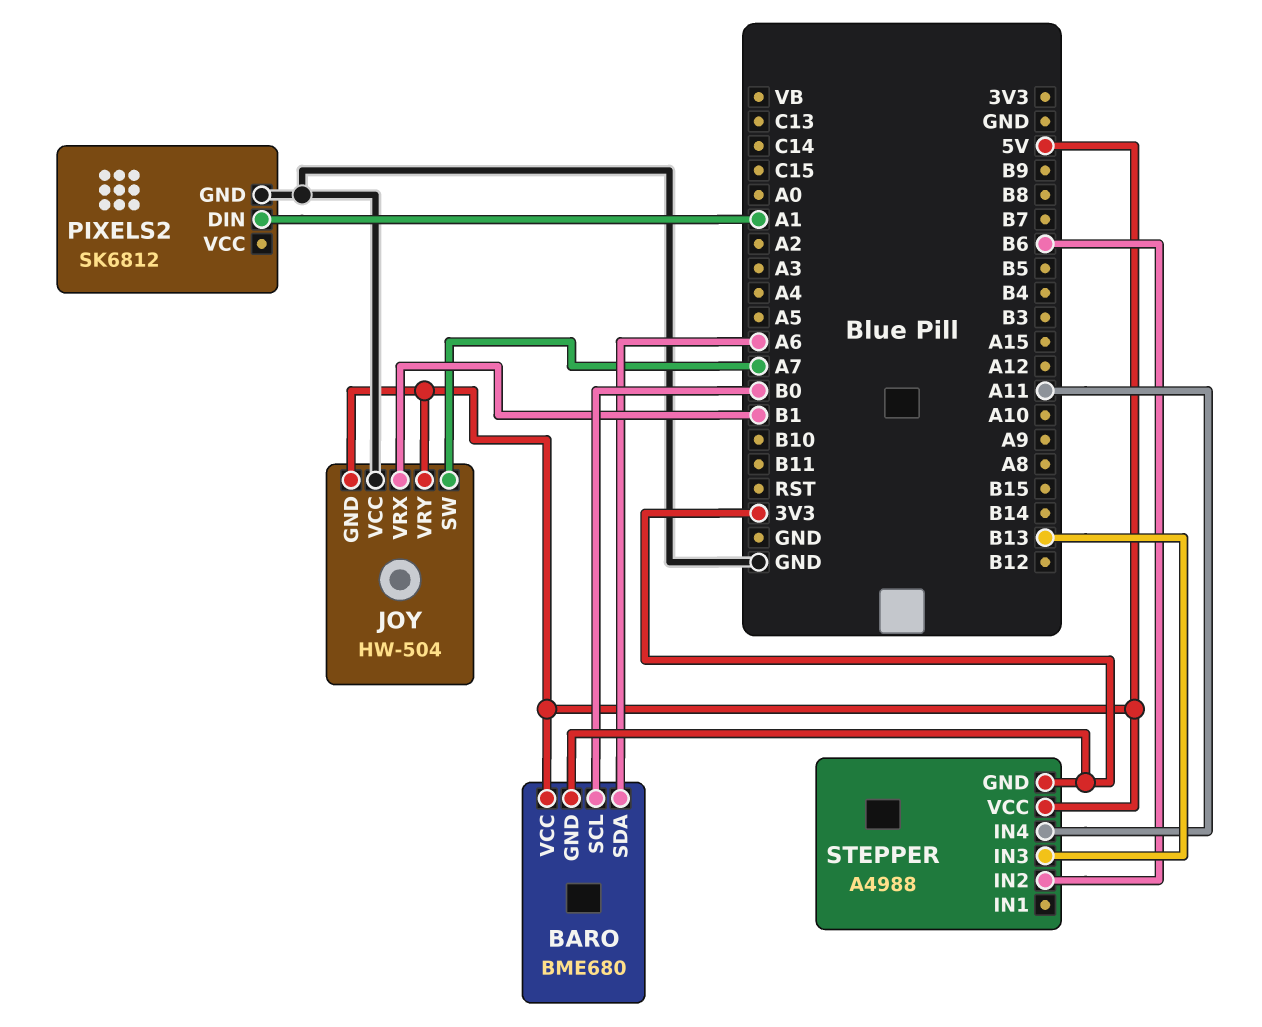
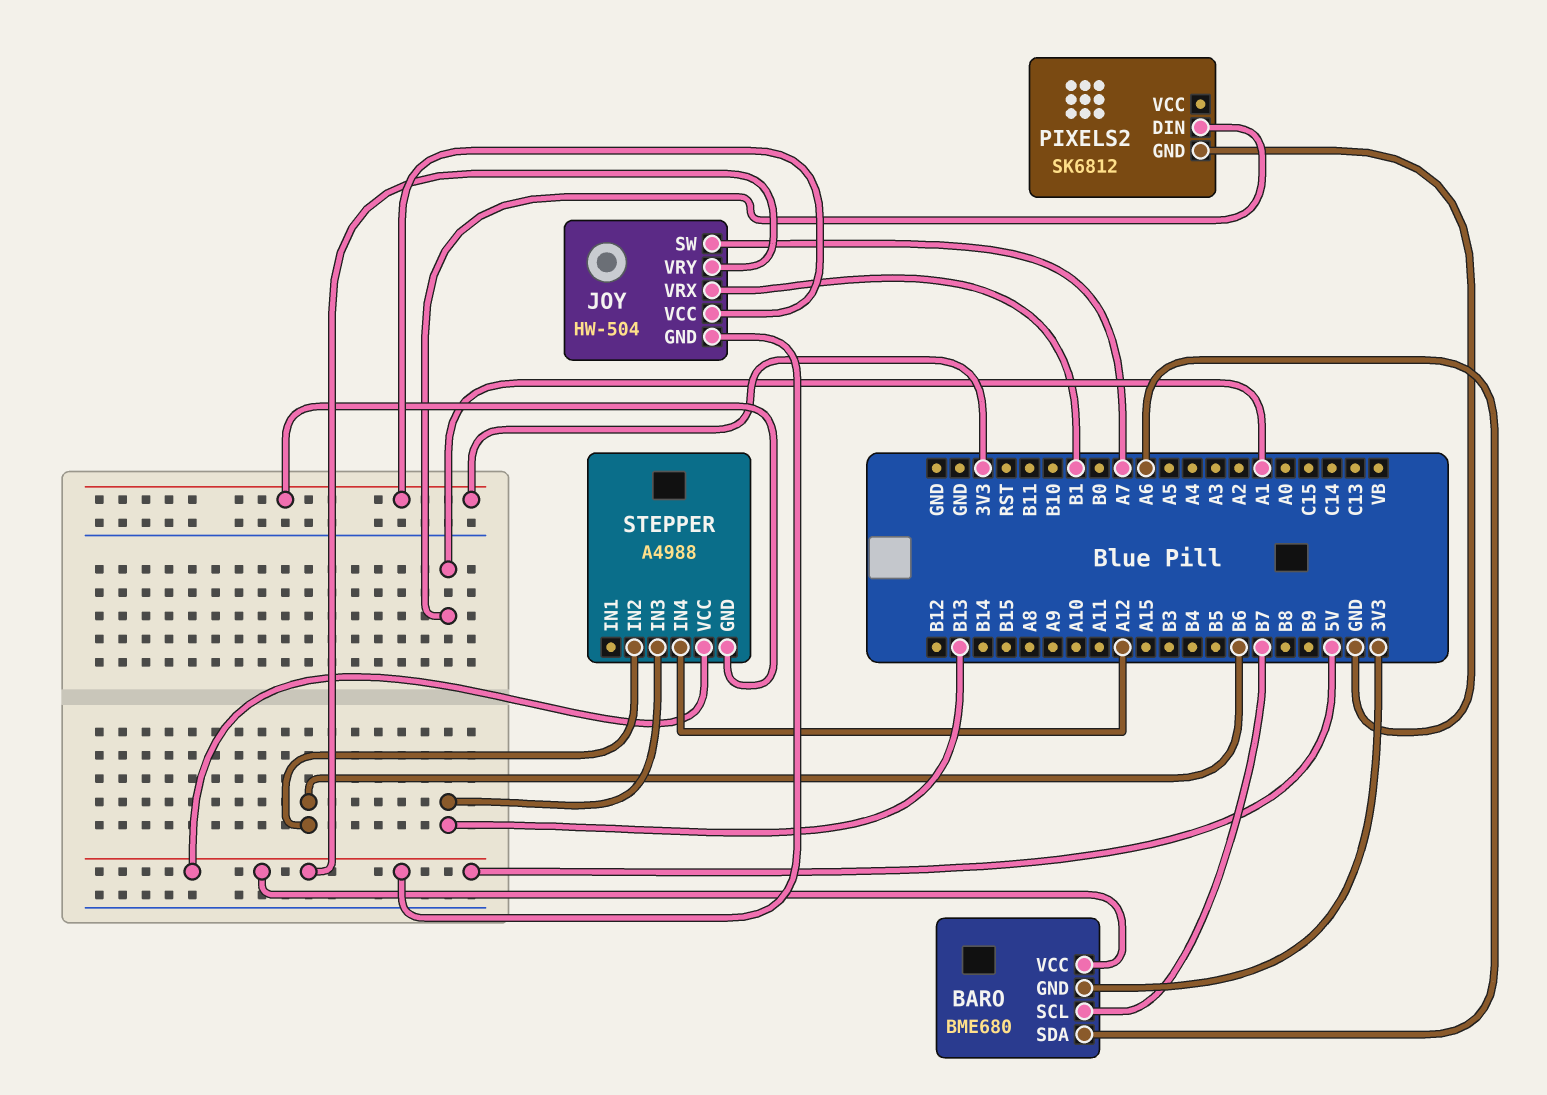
BARO pin SCL: B0 -> B7
JOY pin VCC: GND -> 3V3
STEPPER pin IN4: A11 -> A12

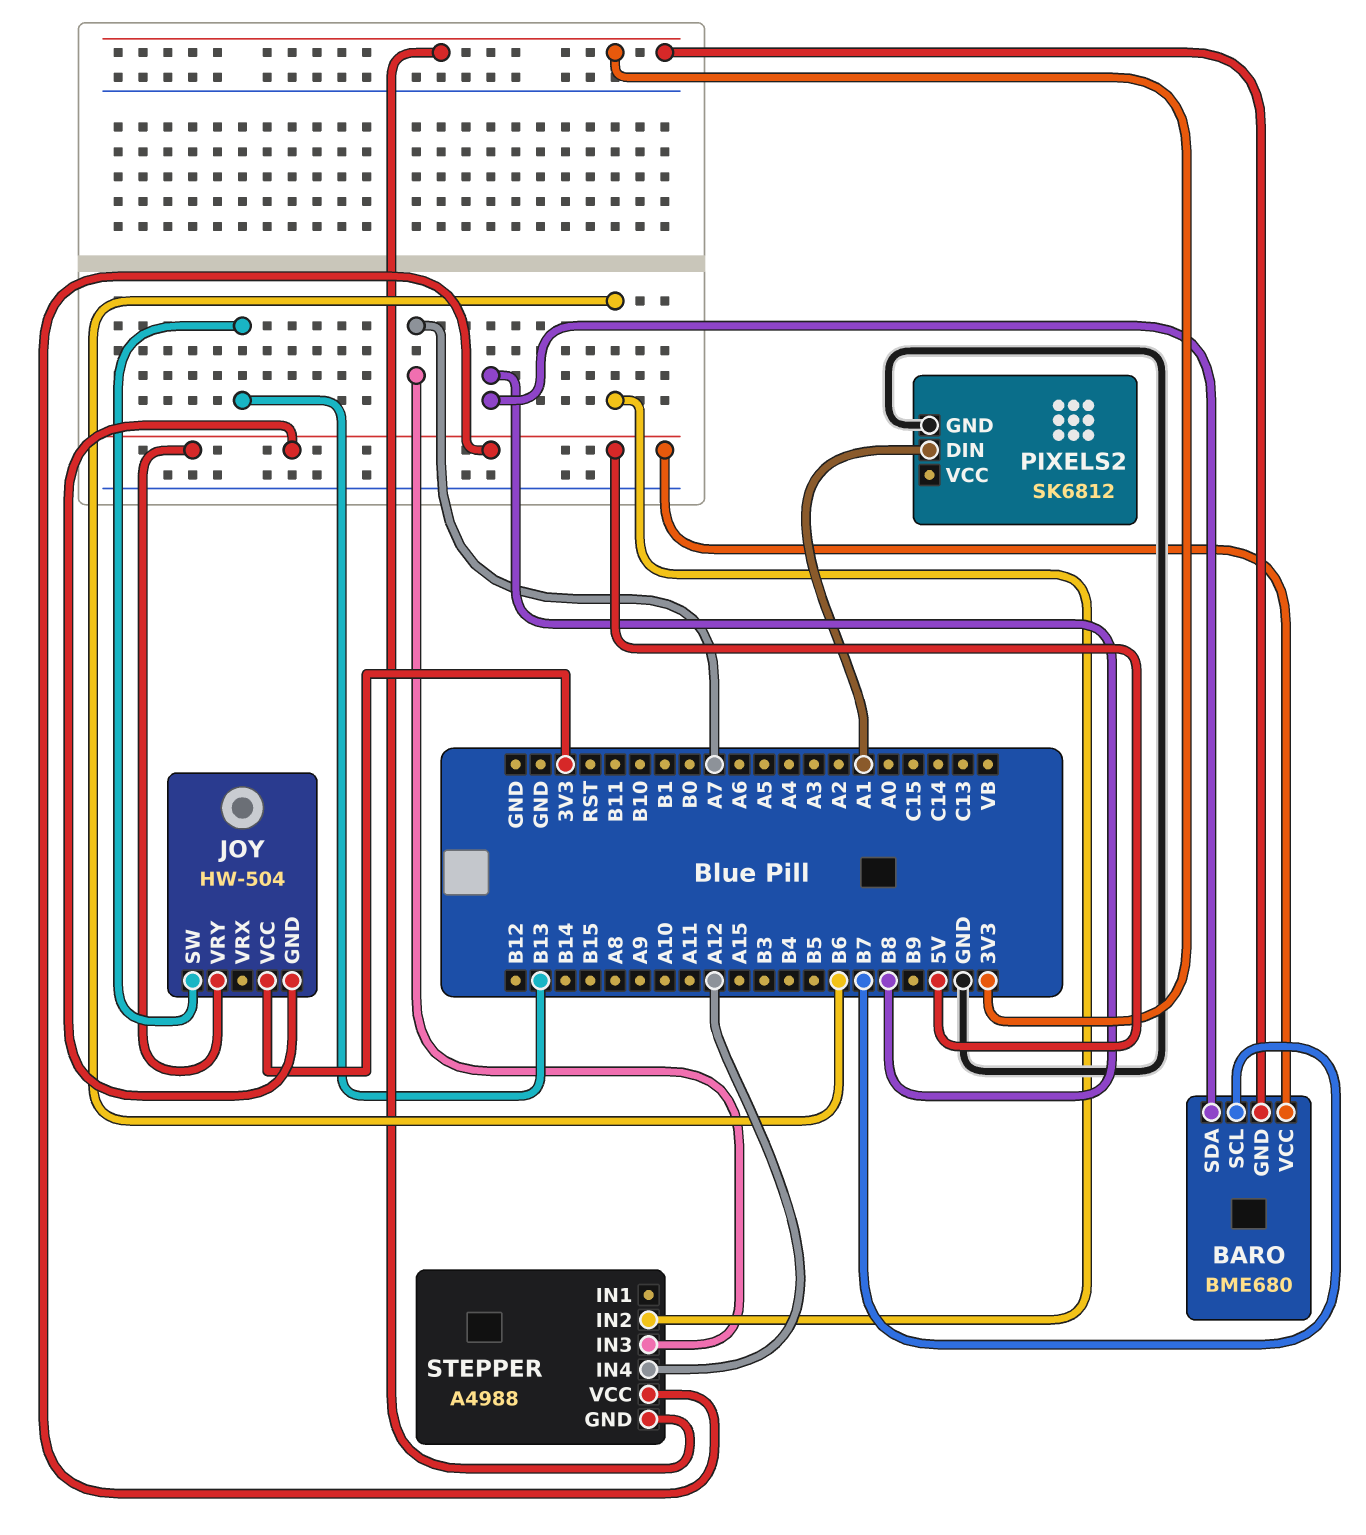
BARO pin SDA: A6 -> B8
JOY pin SW: A7 -> B13
JOY pin VRX: B1 -> none
STEPPER pin IN3: B13 -> A7

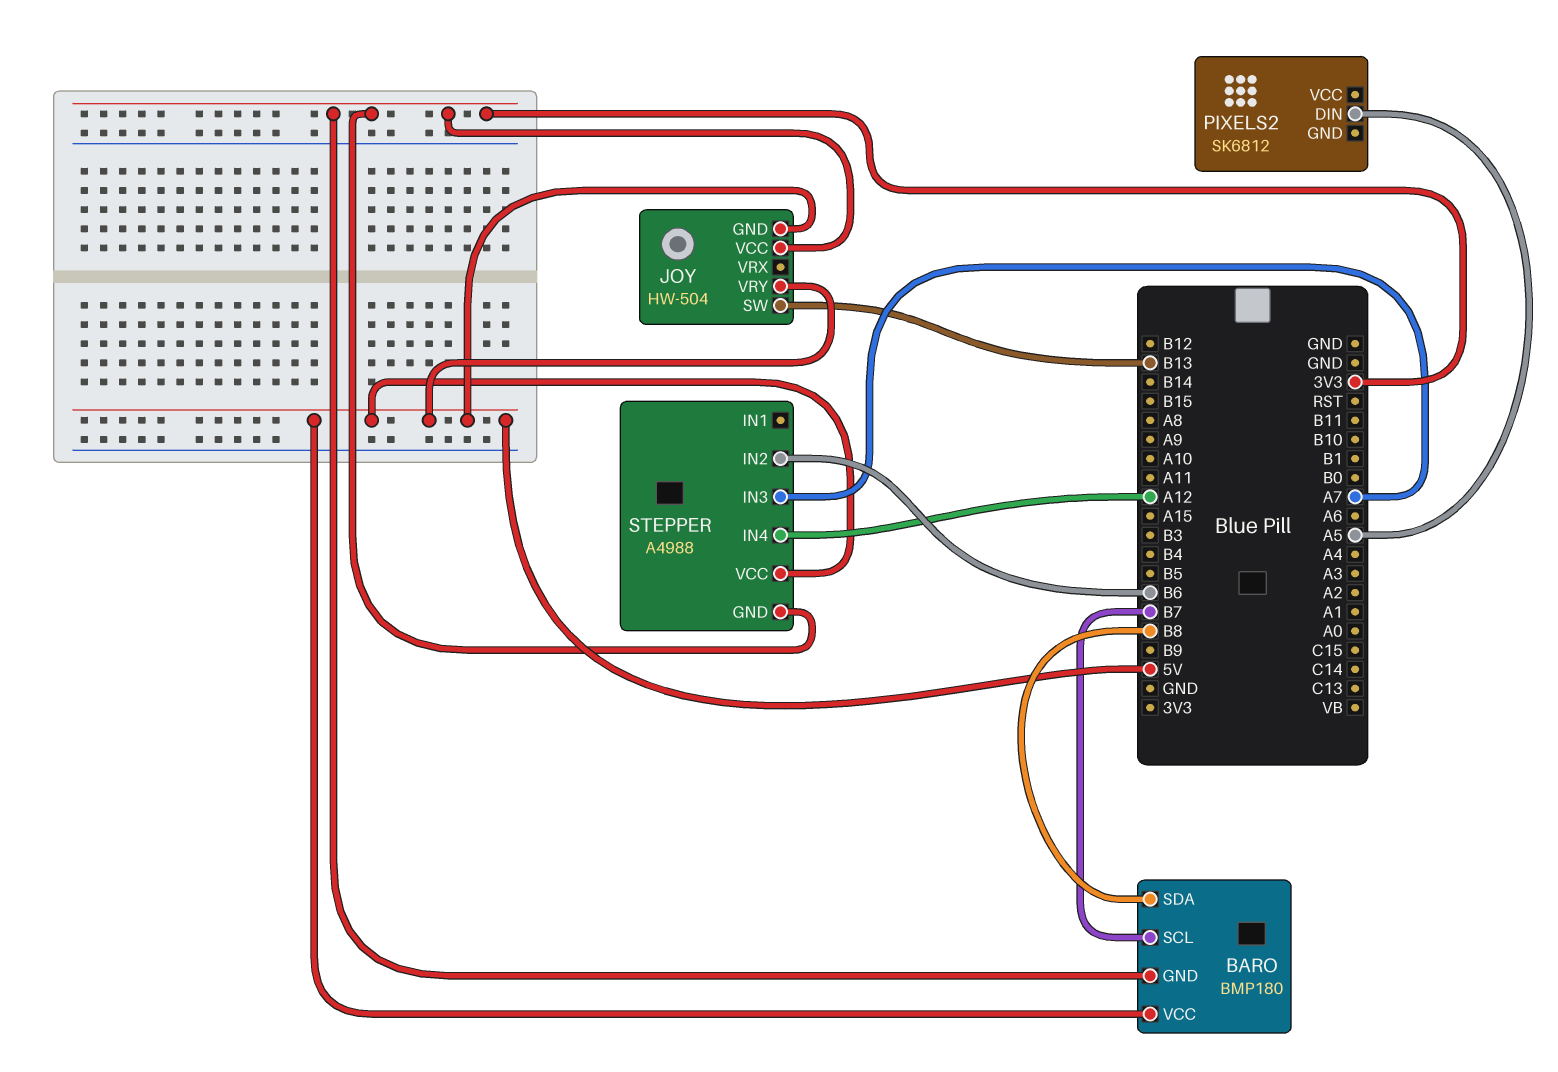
BARO: BME680 -> BMP180
PIXELS2 pin DIN: A1 -> A5
PIXELS2 pin GND: GND -> none

